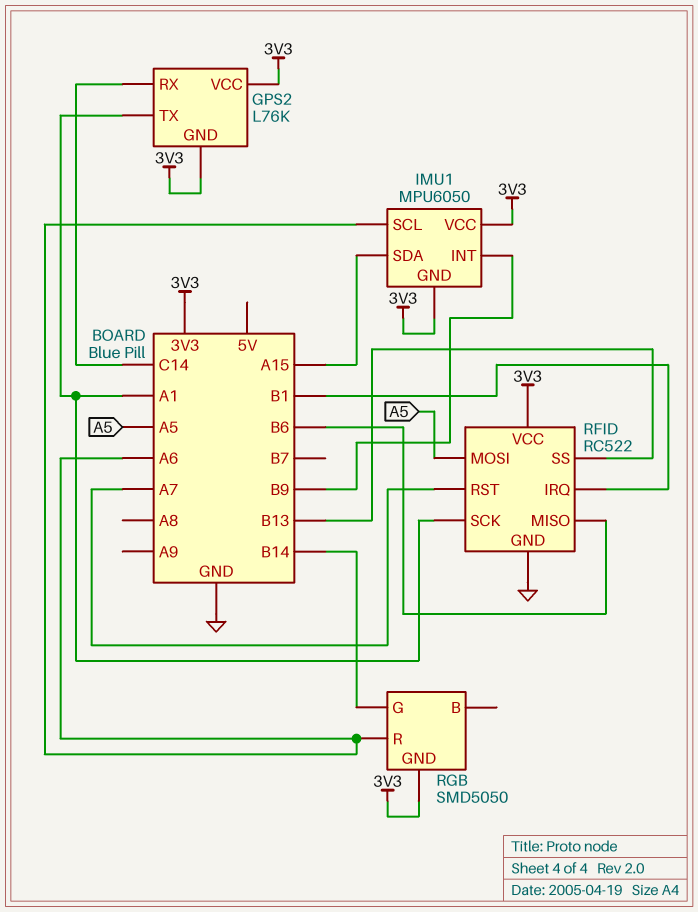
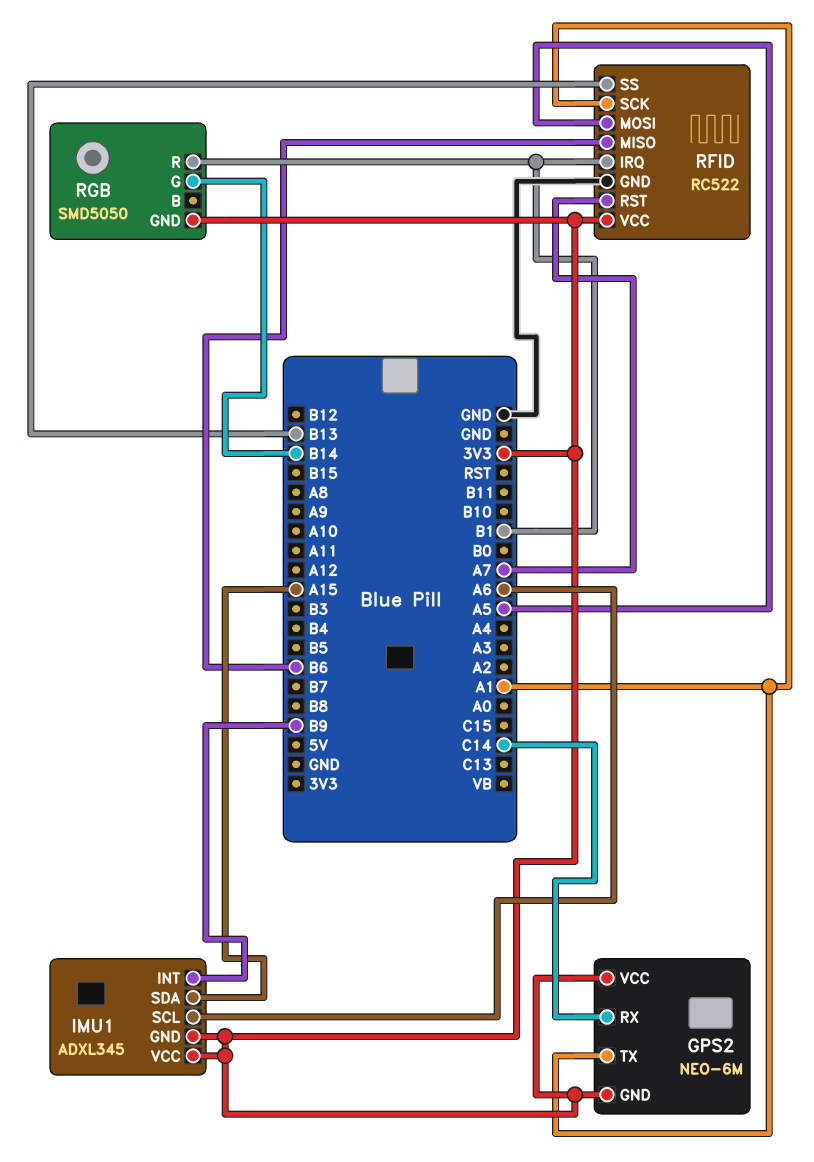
GPS2: L76K -> NEO-6M
IMU1: MPU6050 -> ADXL345
RGB pin R: A6 -> B1

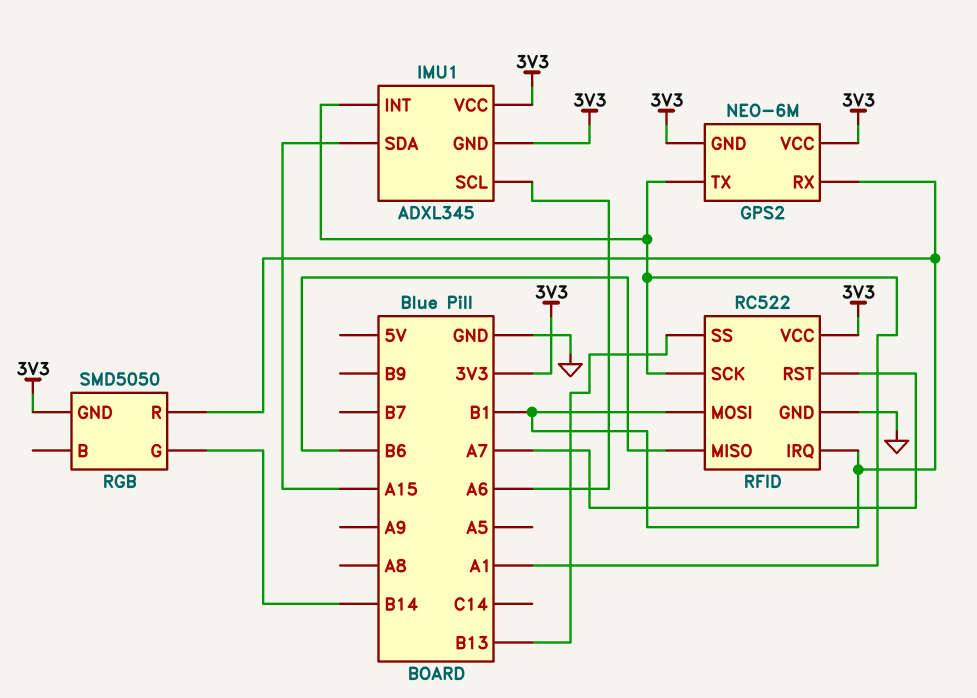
GPS2 pin RX: C14 -> B1
IMU1 pin INT: B9 -> A1
RFID pin MOSI: A5 -> B1

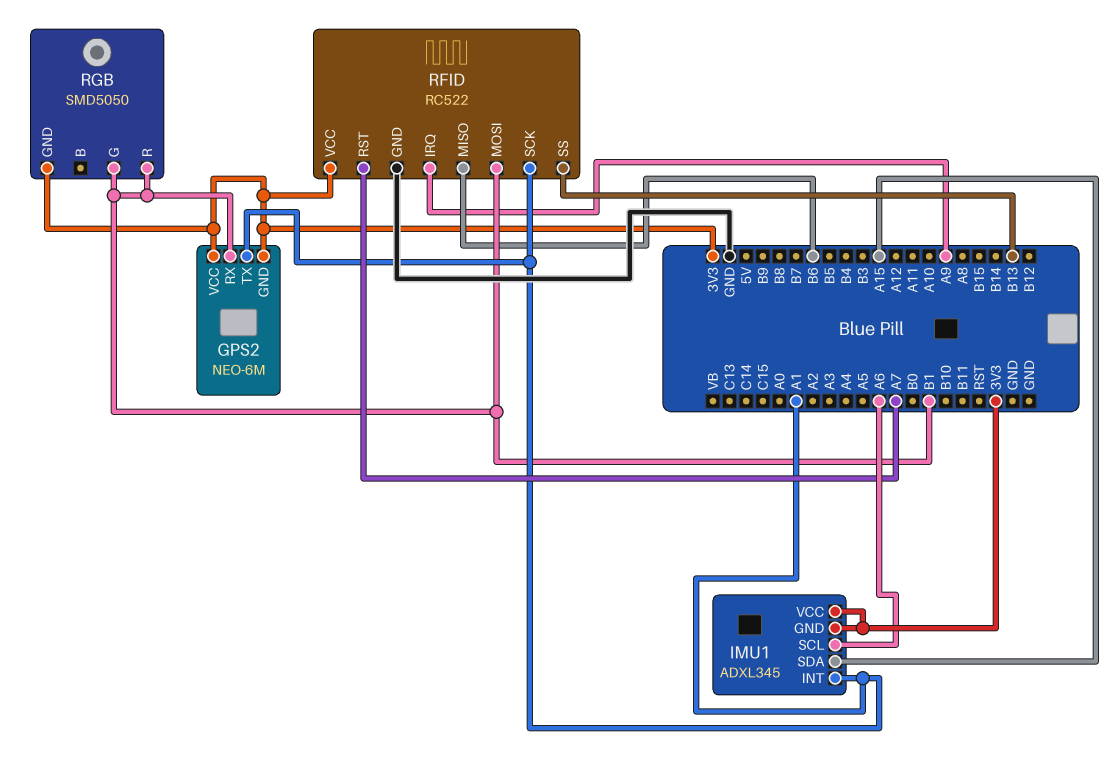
RFID pin IRQ: B1 -> A9
RGB pin G: B14 -> B1

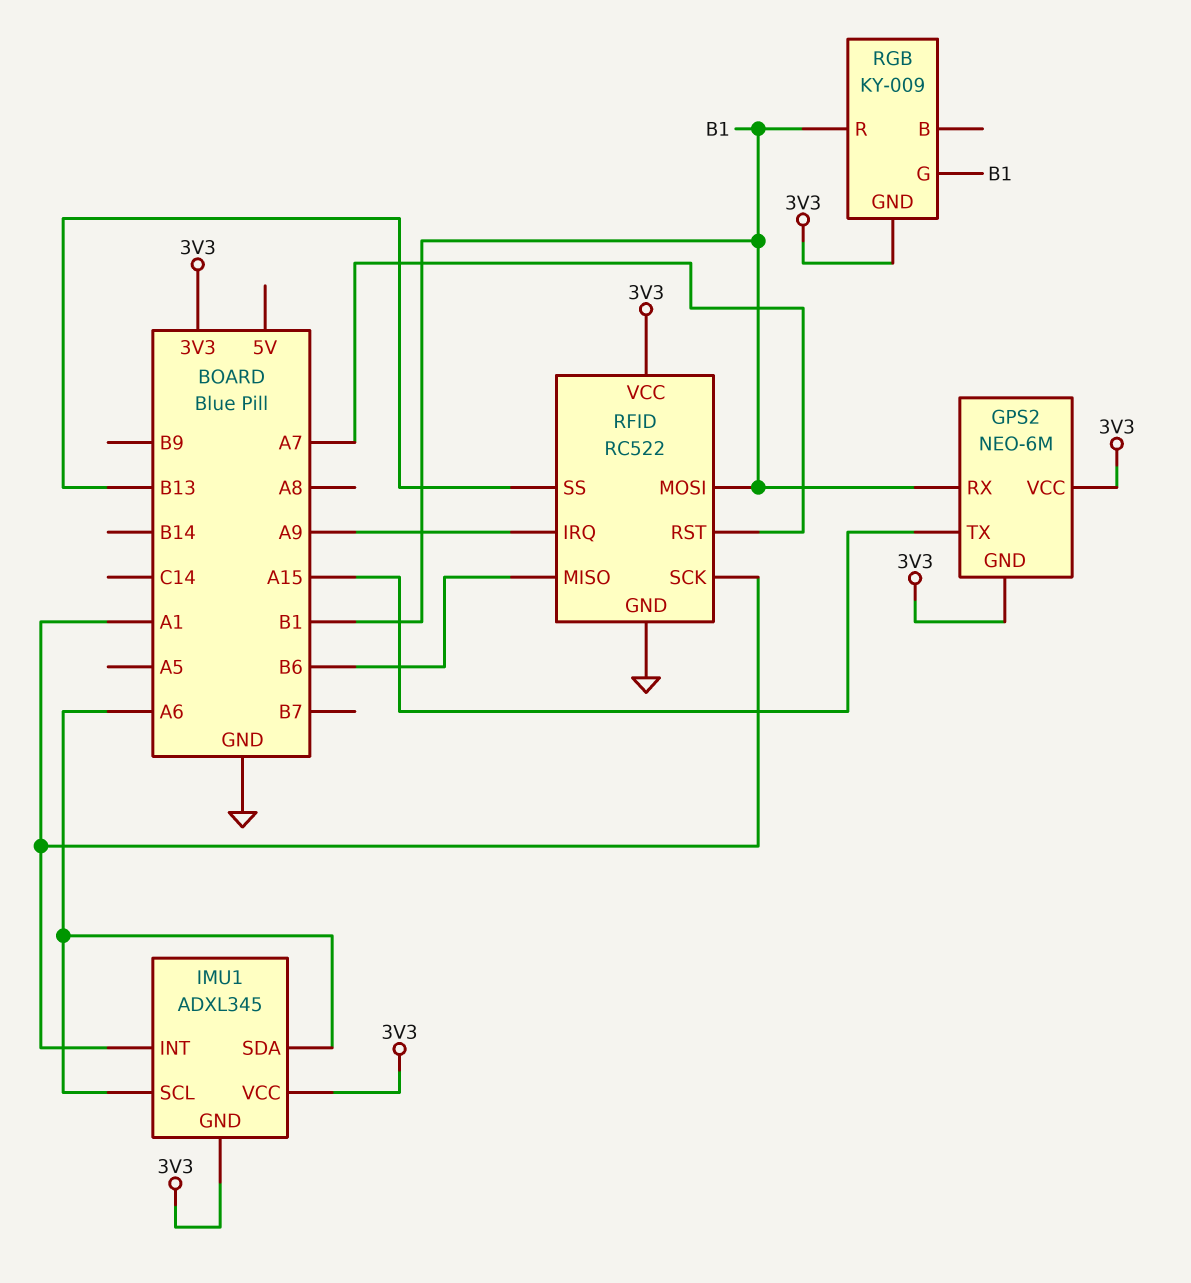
GPS2 pin TX: A1 -> A15
IMU1 pin SDA: A15 -> A6
RGB: SMD5050 -> KY-009

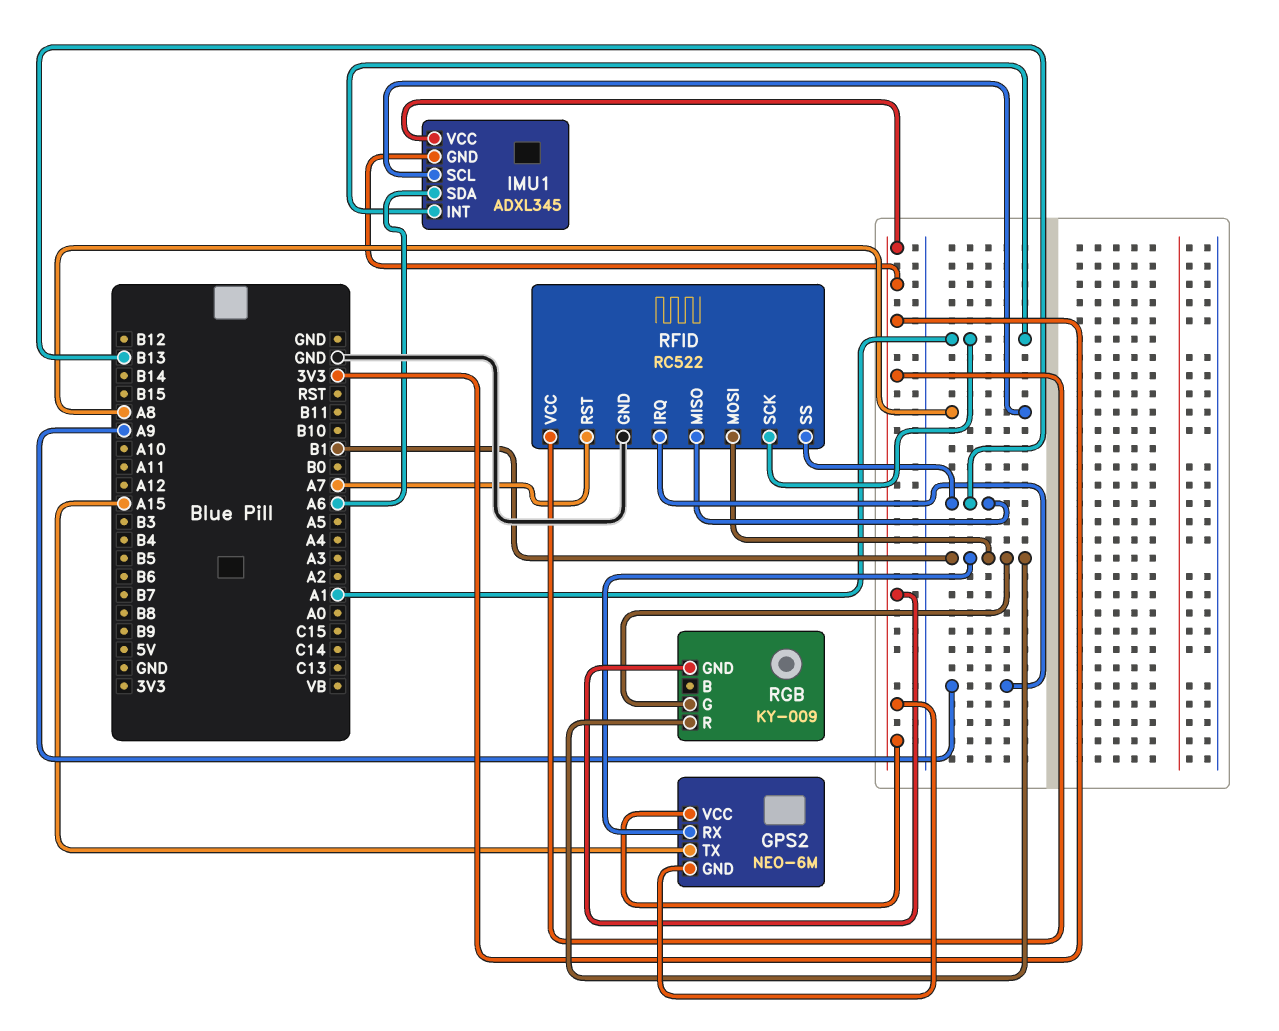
IMU1 pin SCL: A6 -> A8
RFID pin MISO: B6 -> B13

